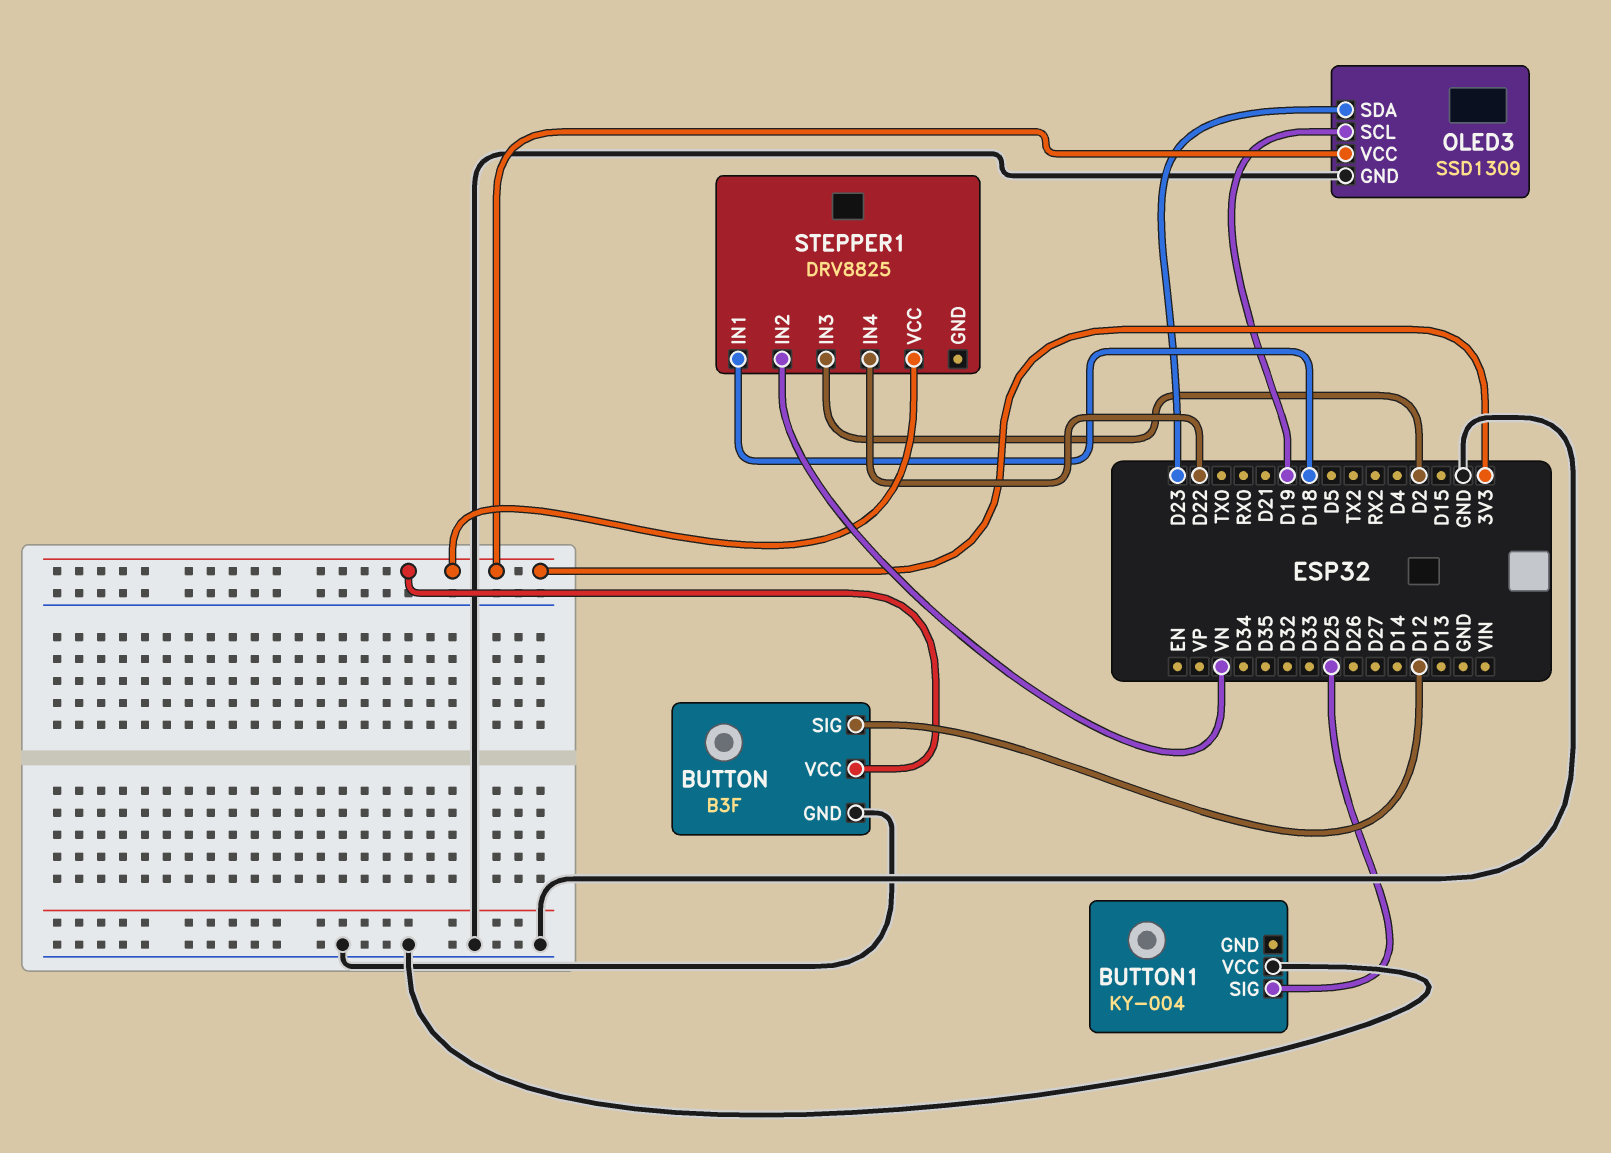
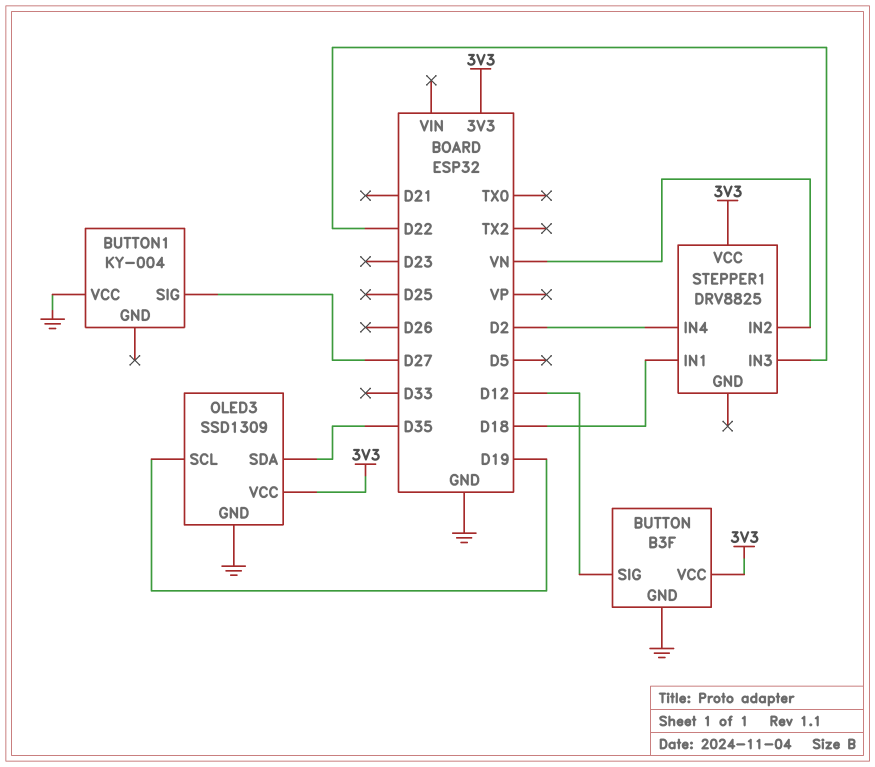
BUTTON1 pin SIG: D25 -> D27
OLED3 pin SDA: D23 -> D35
STEPPER1 pin IN3: D2 -> D22
STEPPER1 pin IN4: D22 -> D2

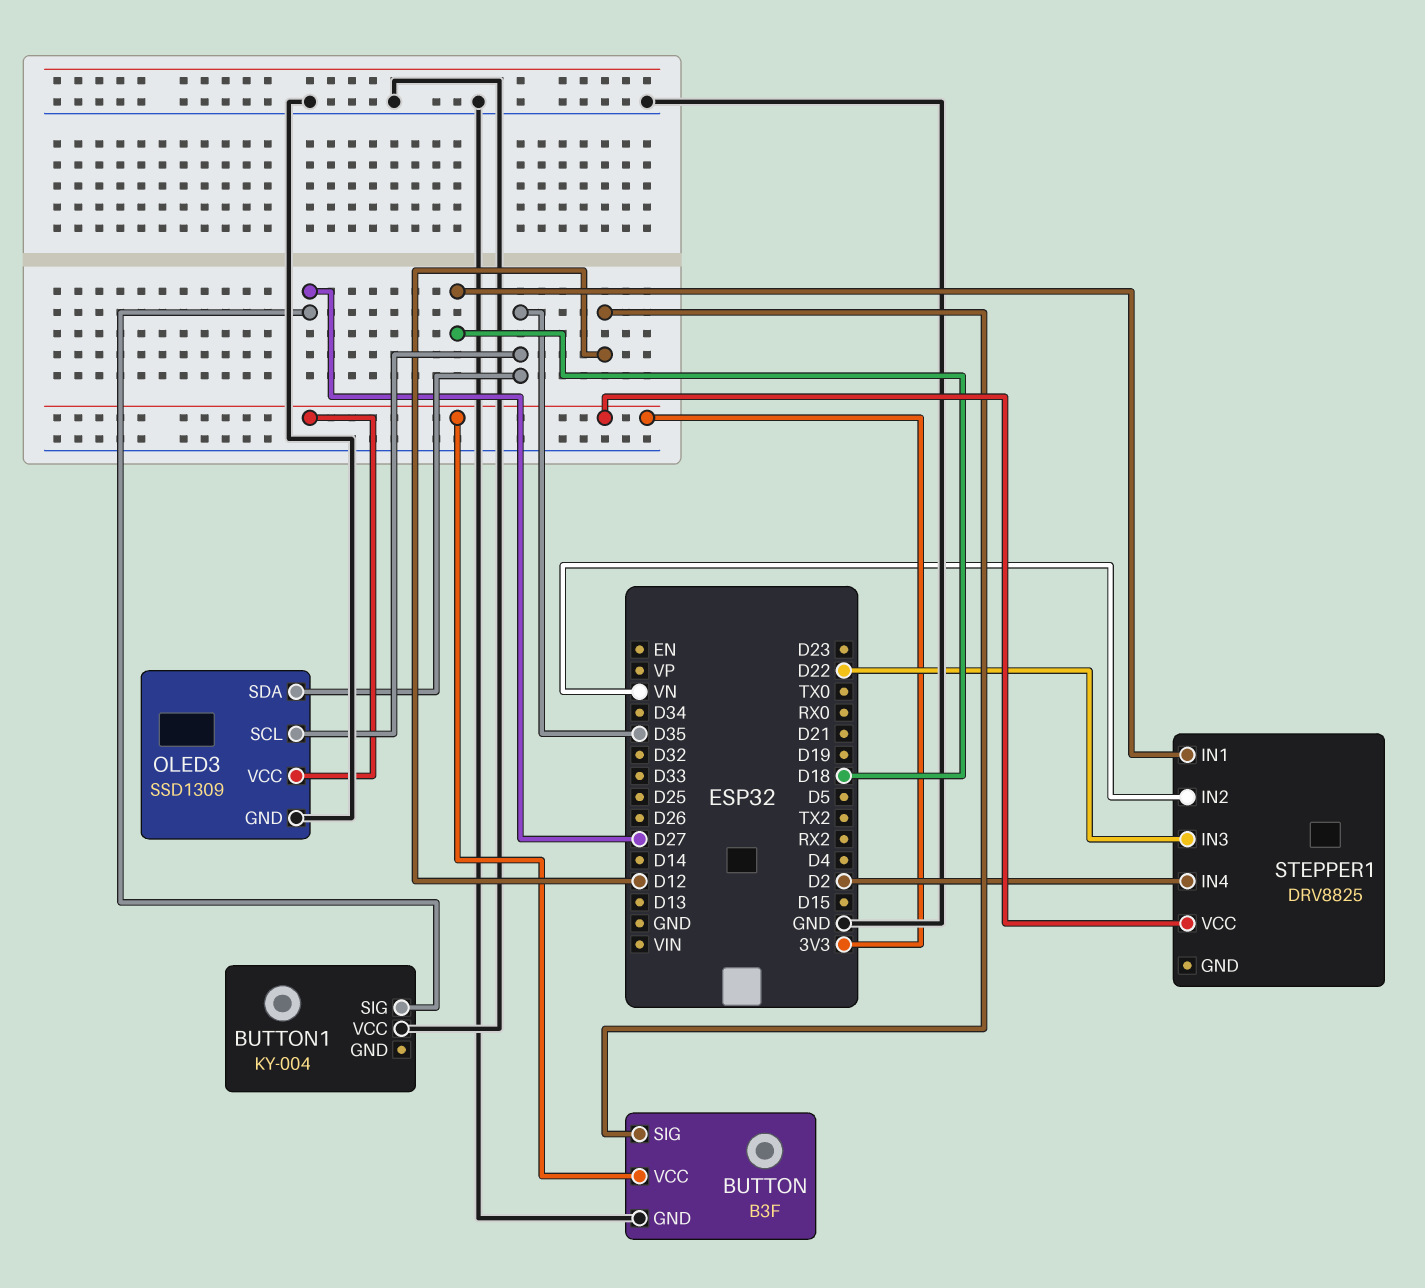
OLED3 pin SCL: D19 -> D35

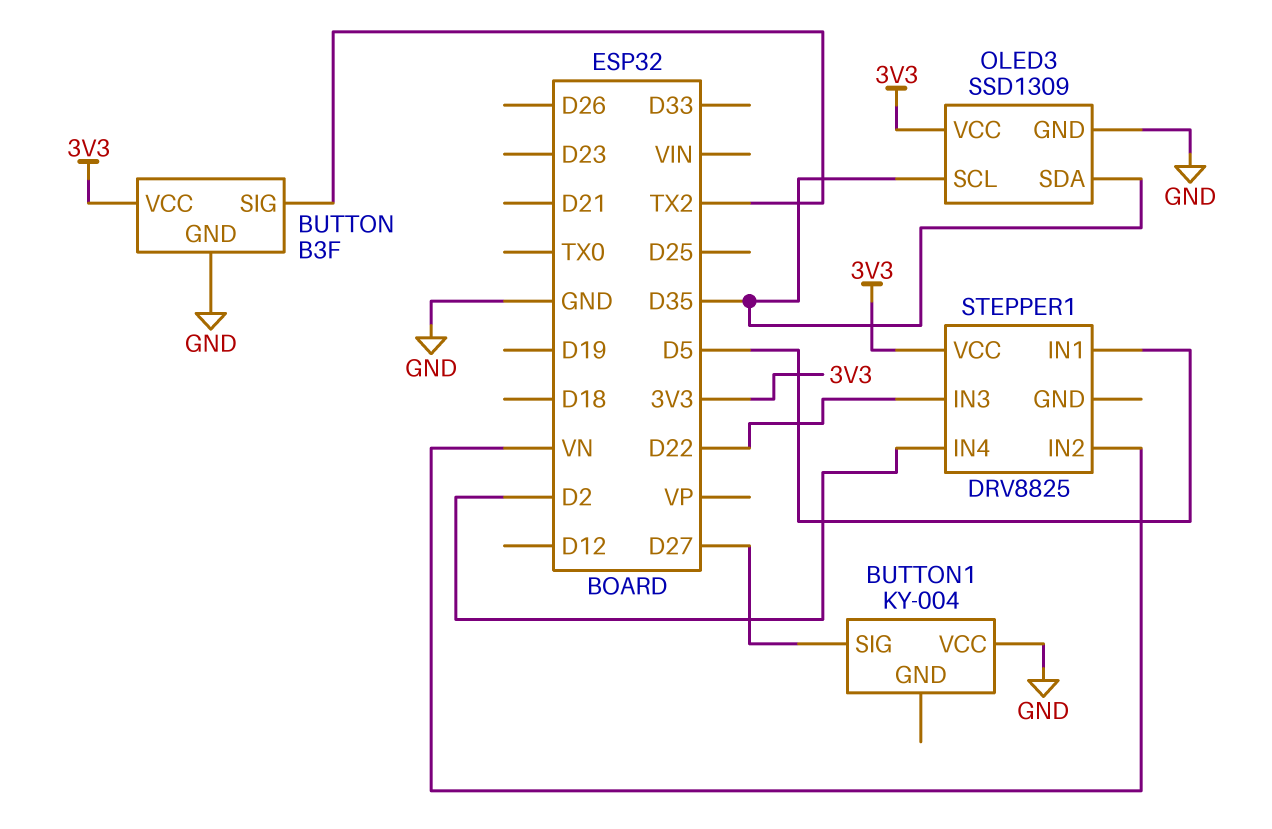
BUTTON pin SIG: D12 -> TX2
STEPPER1 pin IN1: D18 -> D5

